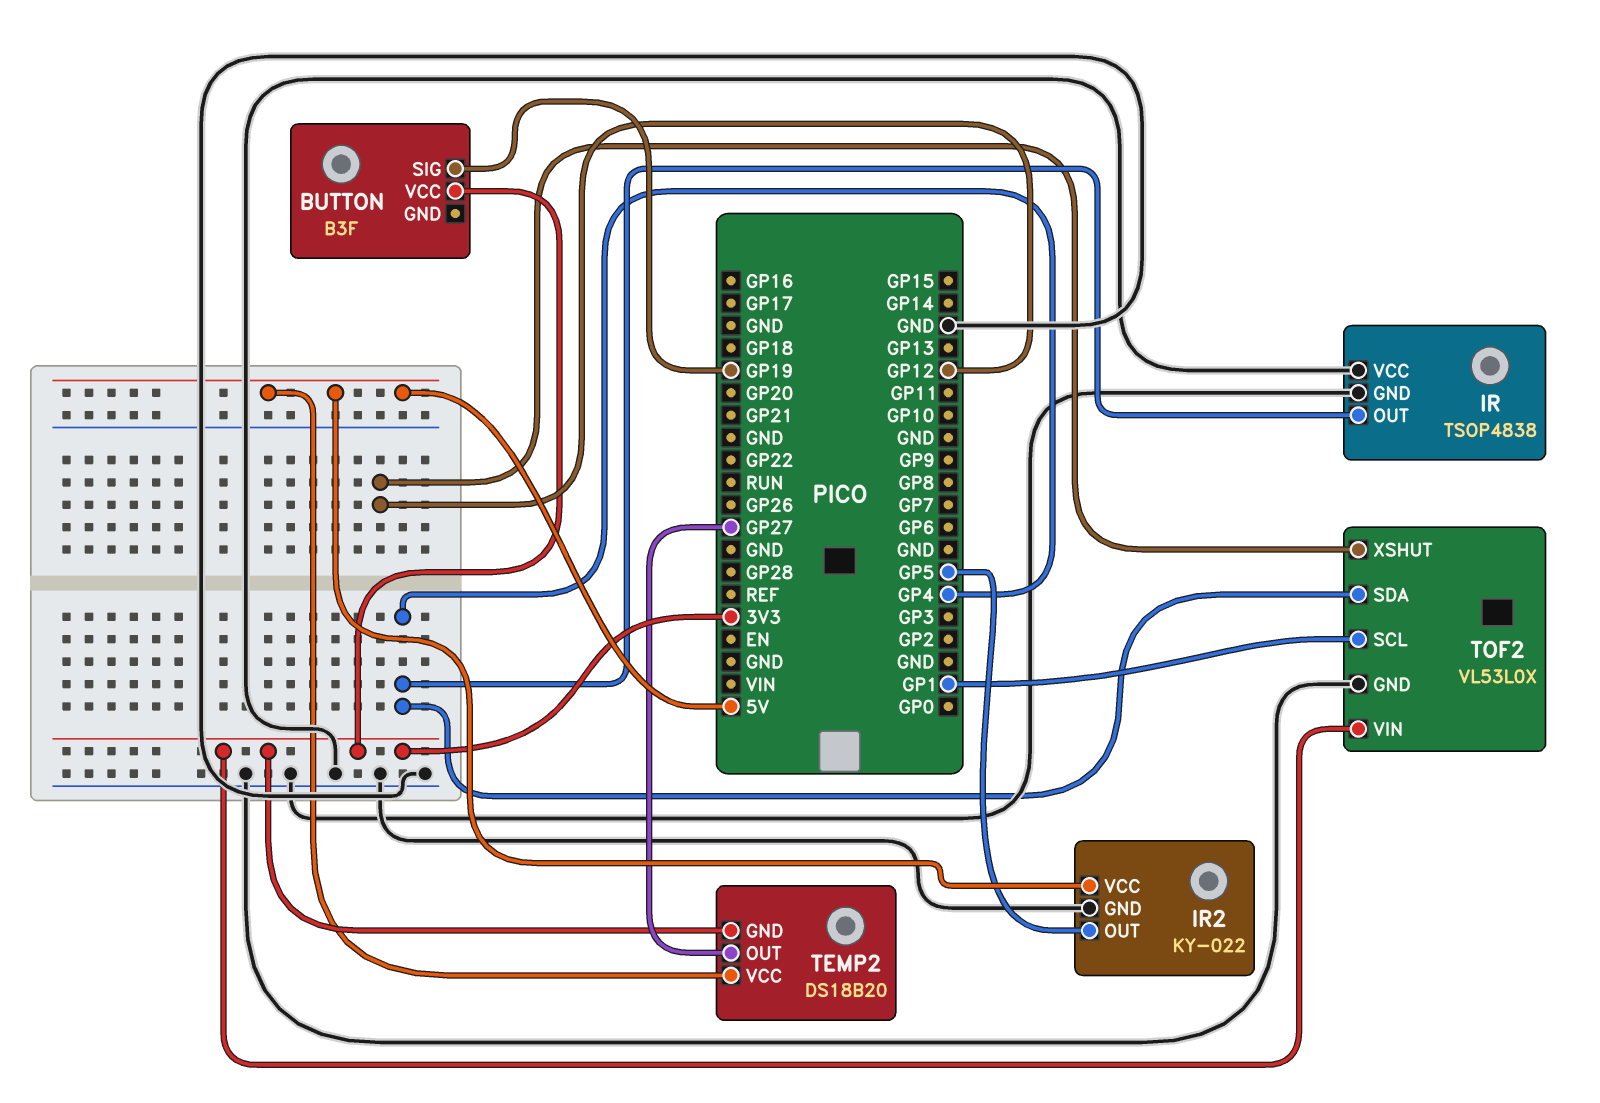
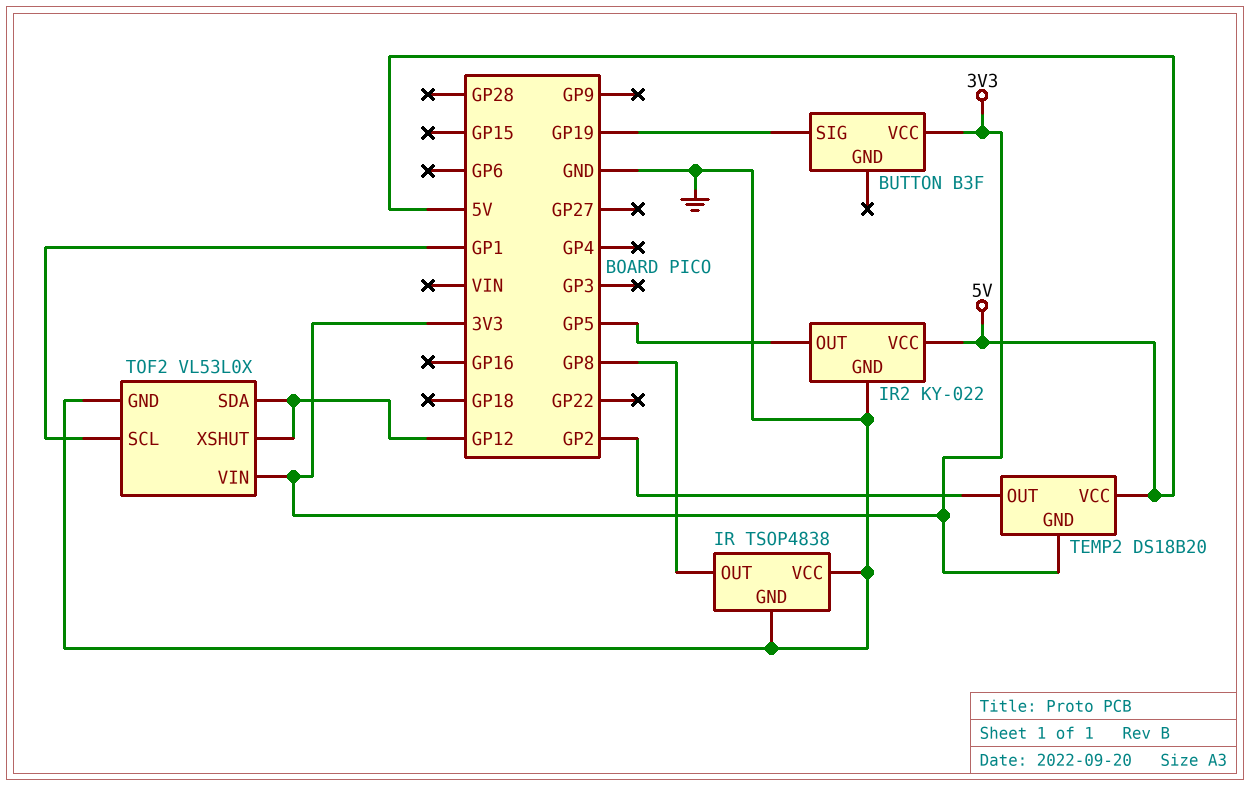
IR pin OUT: GP4 -> GP8
TEMP2 pin OUT: GP27 -> GP2
TOF2 pin SDA: GP4 -> GP12

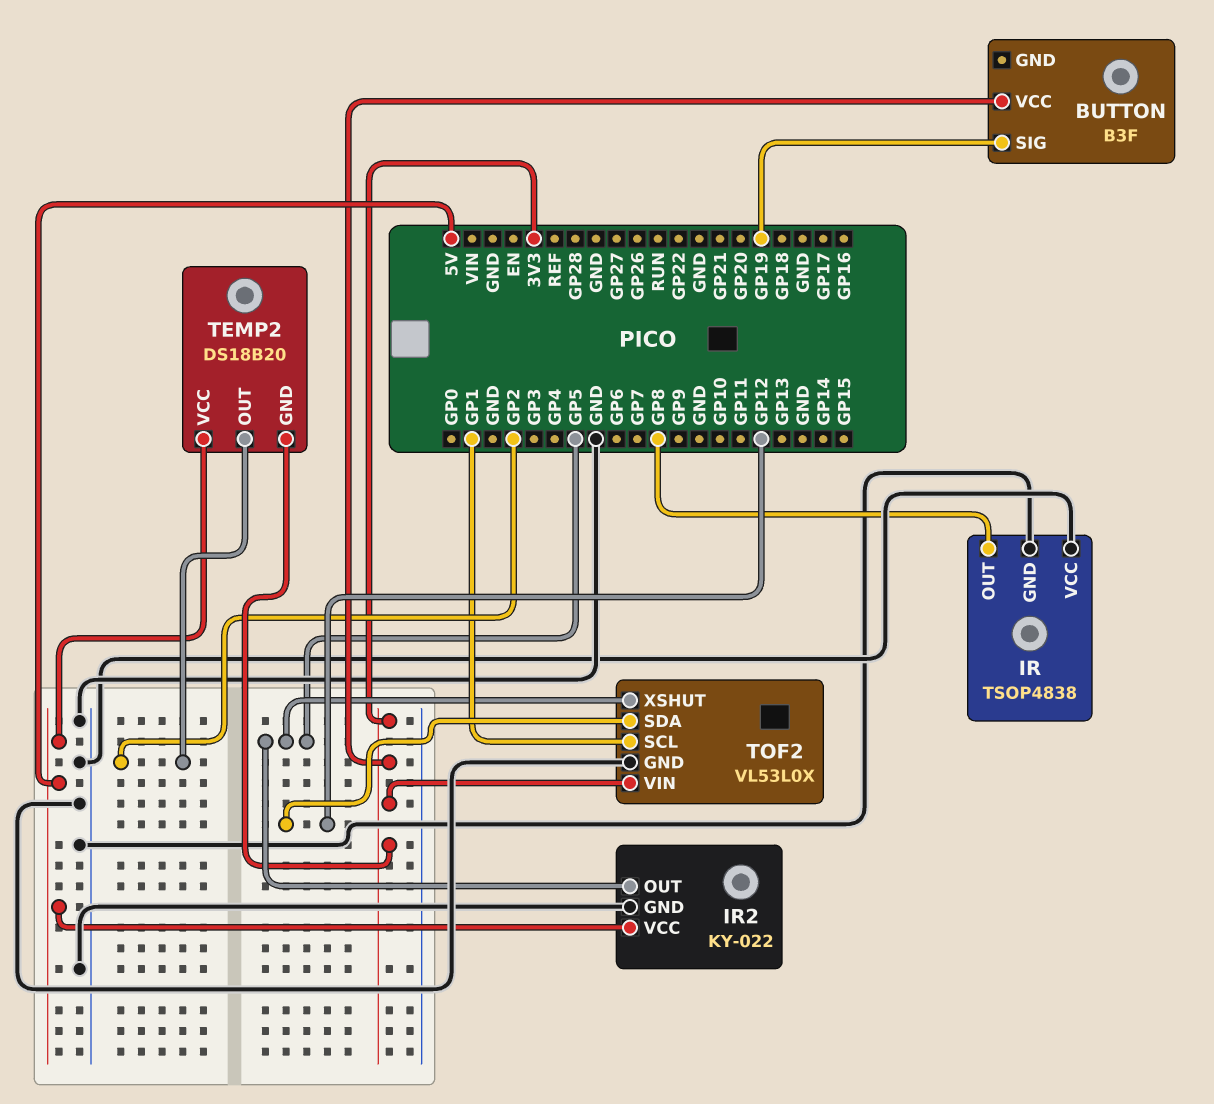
TOF2 pin XSHUT: GP12 -> GP5

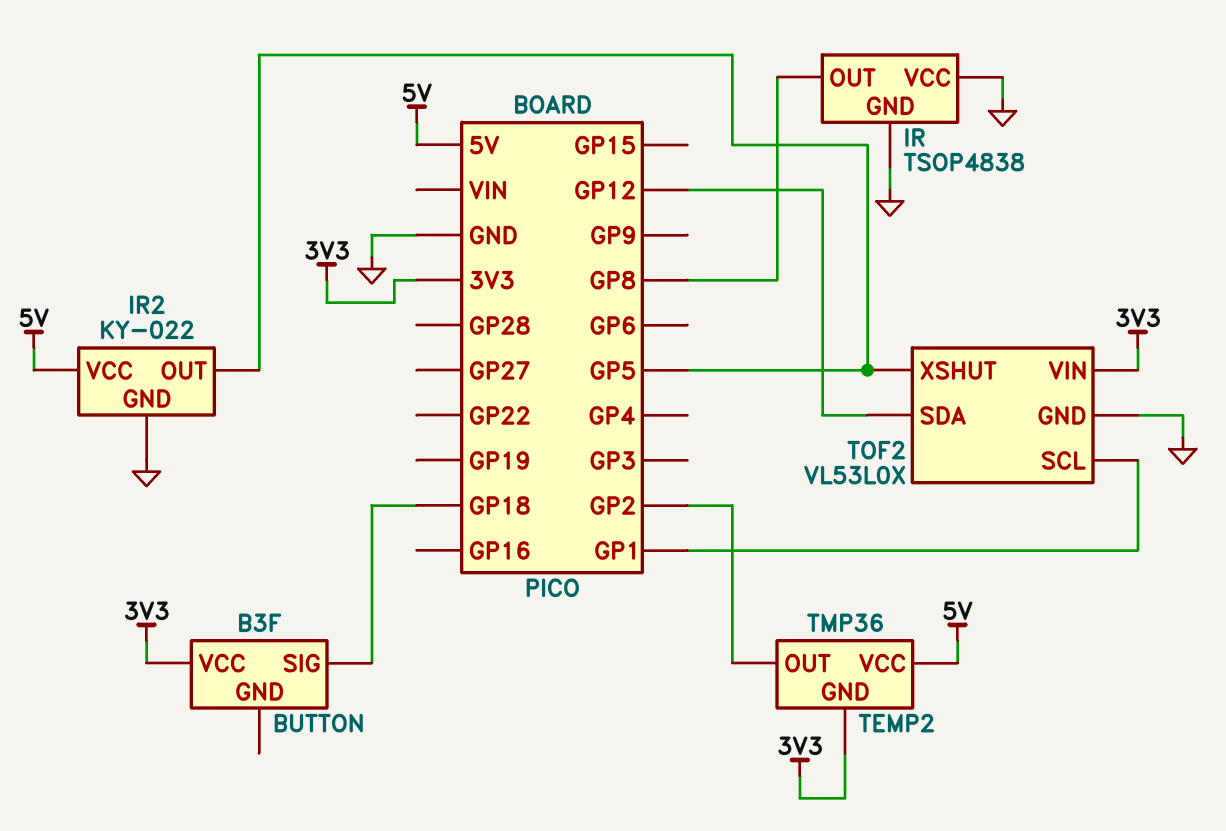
BUTTON pin SIG: GP19 -> GP18
TEMP2: DS18B20 -> TMP36

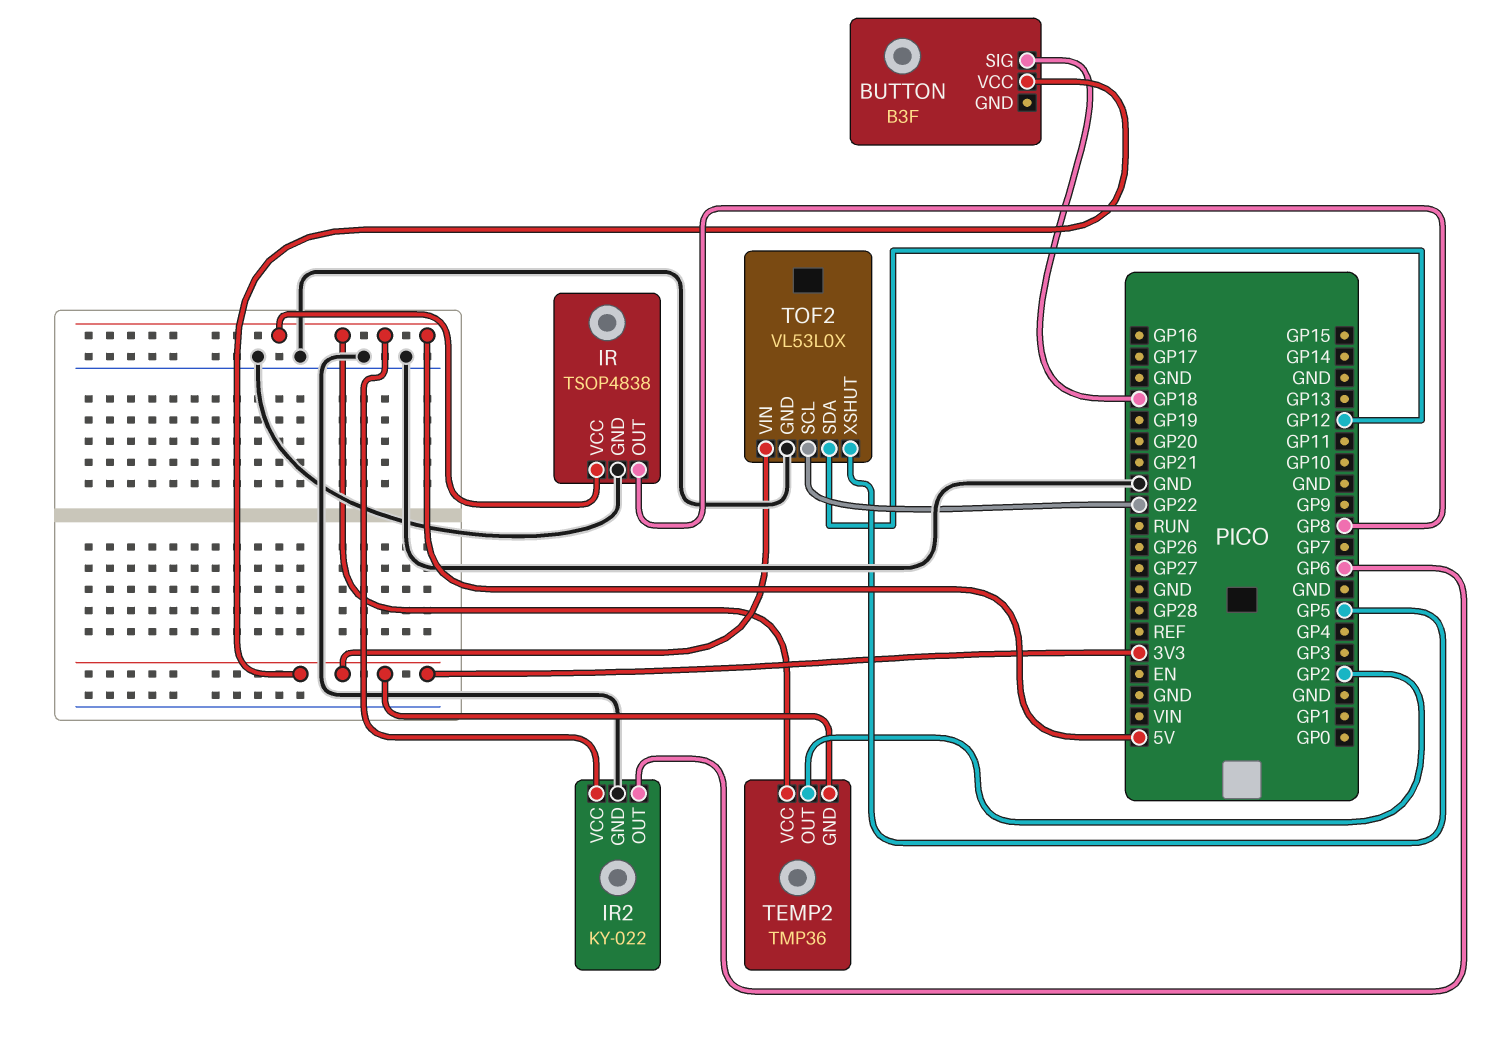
IR pin VCC: GND -> 5V
IR2 pin OUT: GP5 -> GP6
TOF2 pin SCL: GP1 -> GP22

